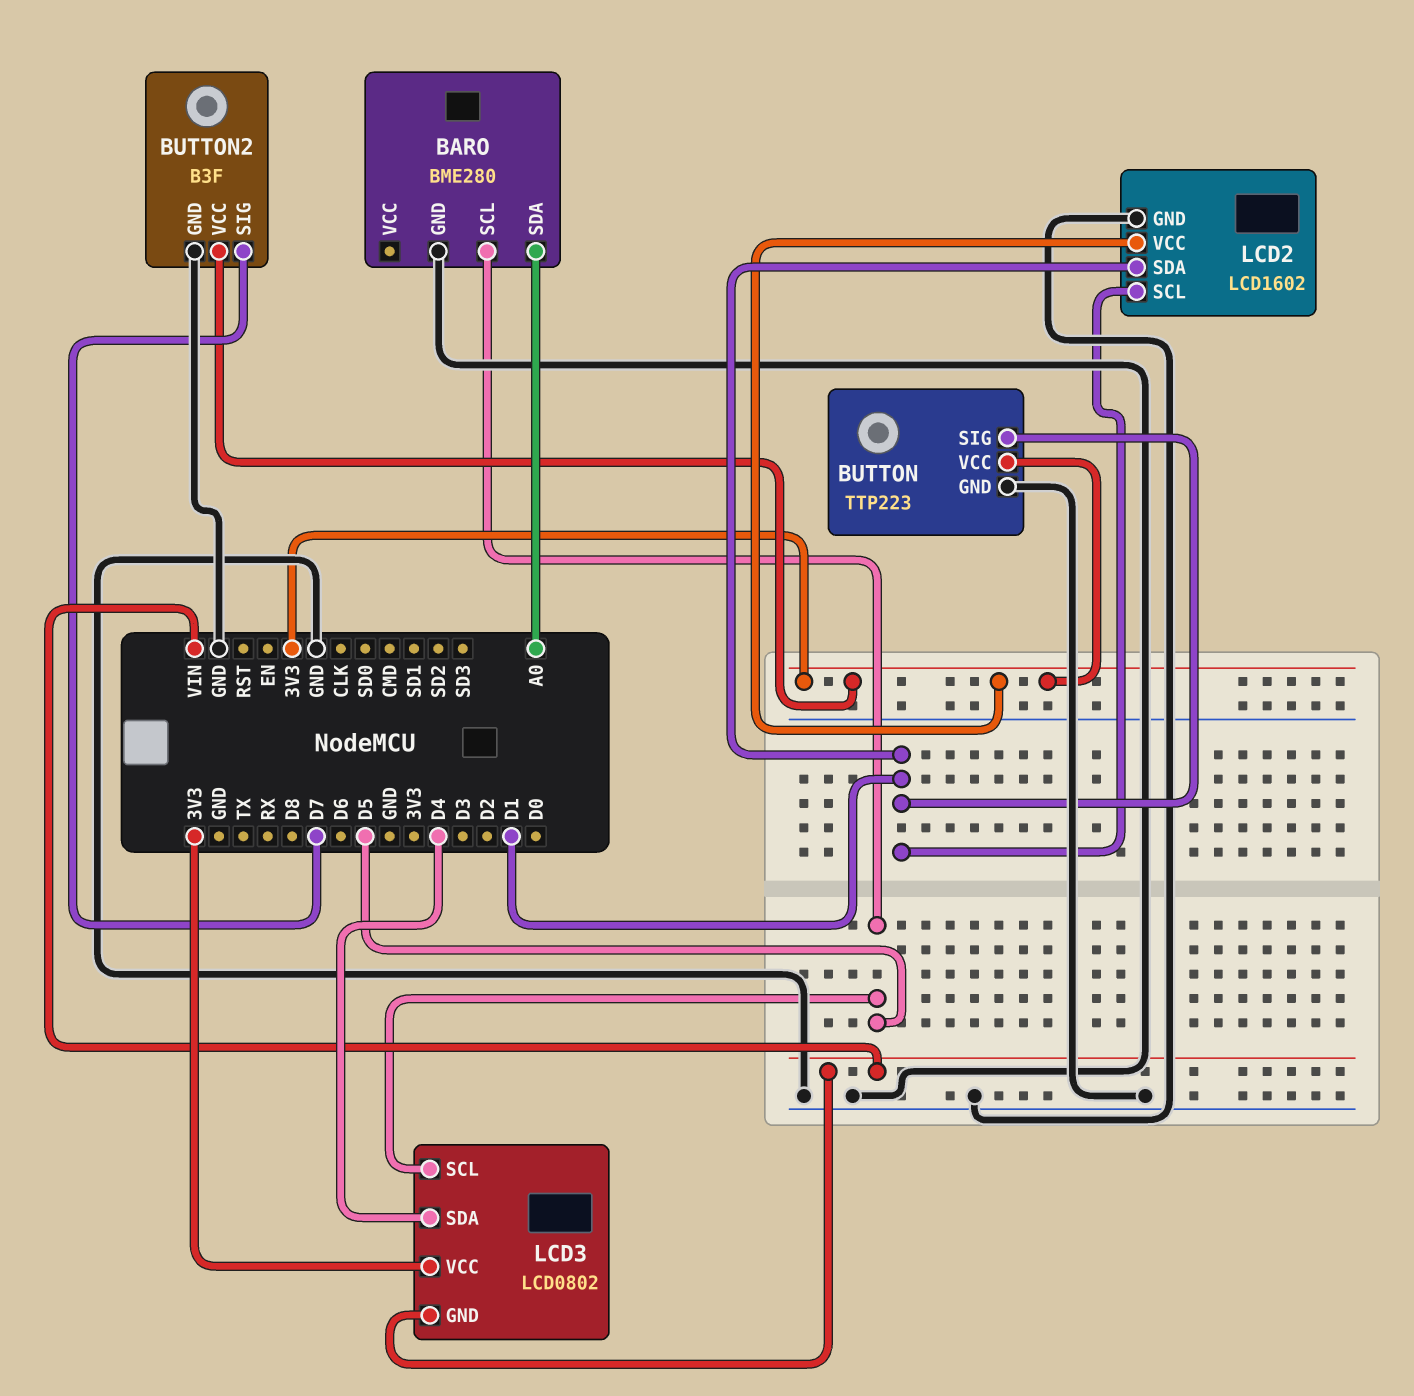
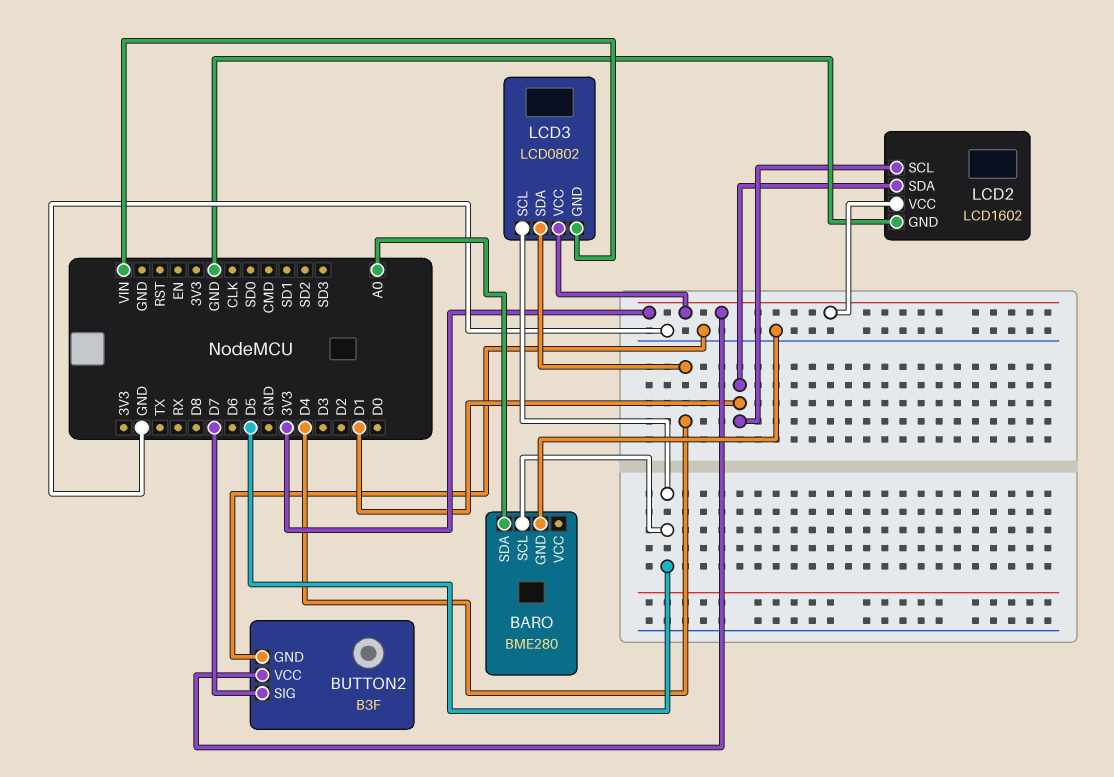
BUTTON: TTP223 -> none
BUTTON pin GND: GND -> none
BUTTON pin SIG: D1 -> none
BUTTON pin VCC: 3V3 -> none

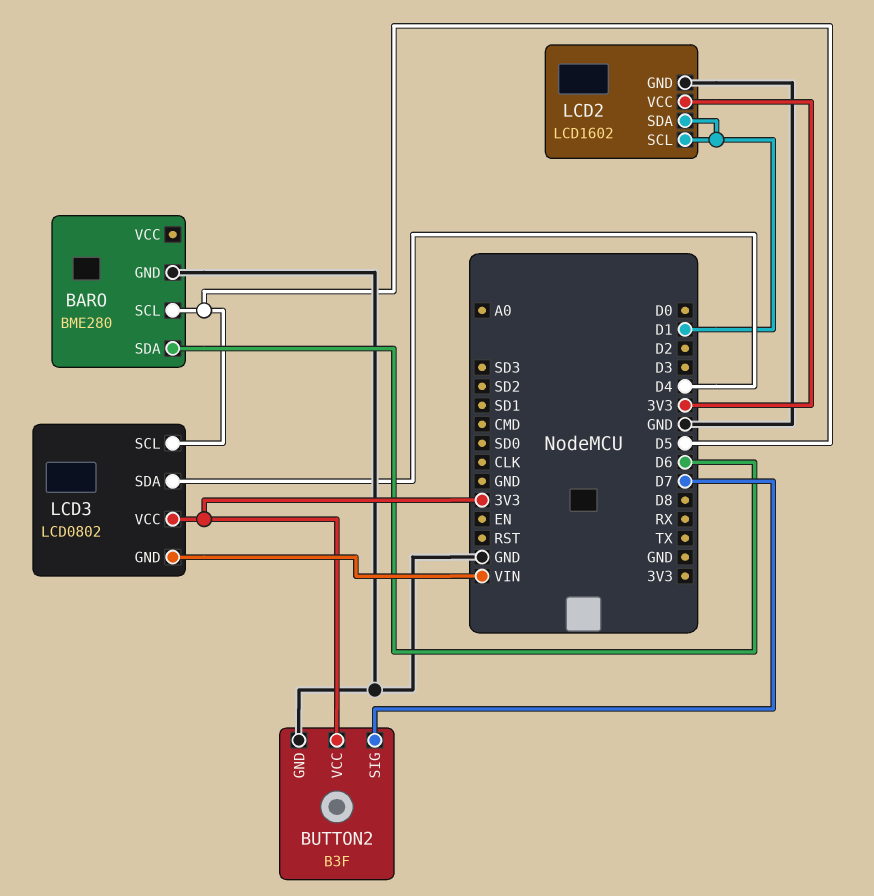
BARO pin SDA: A0 -> D6

